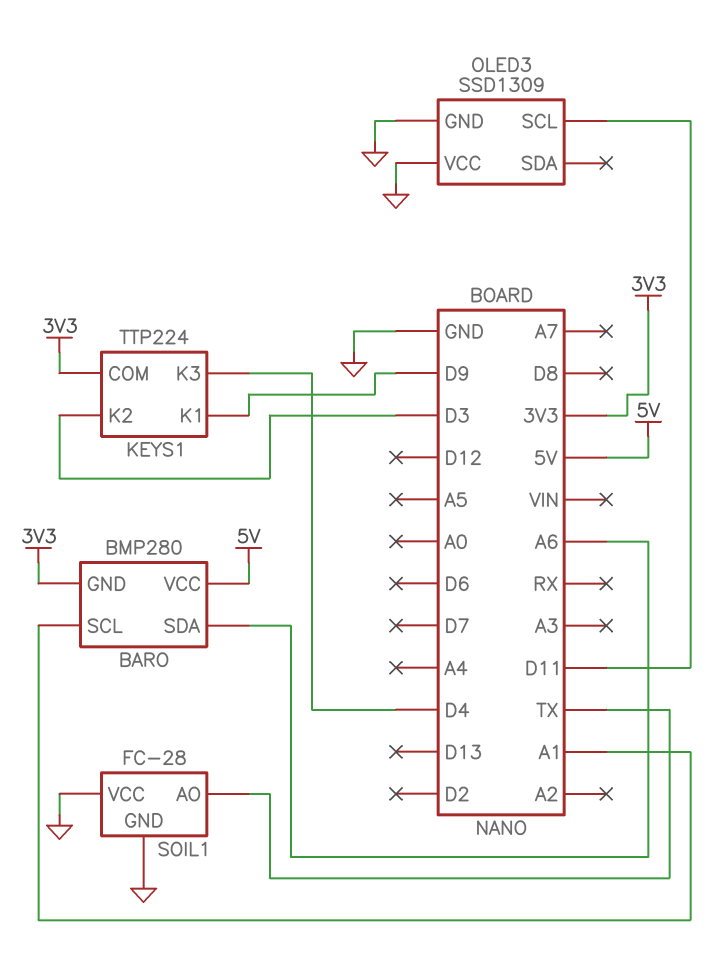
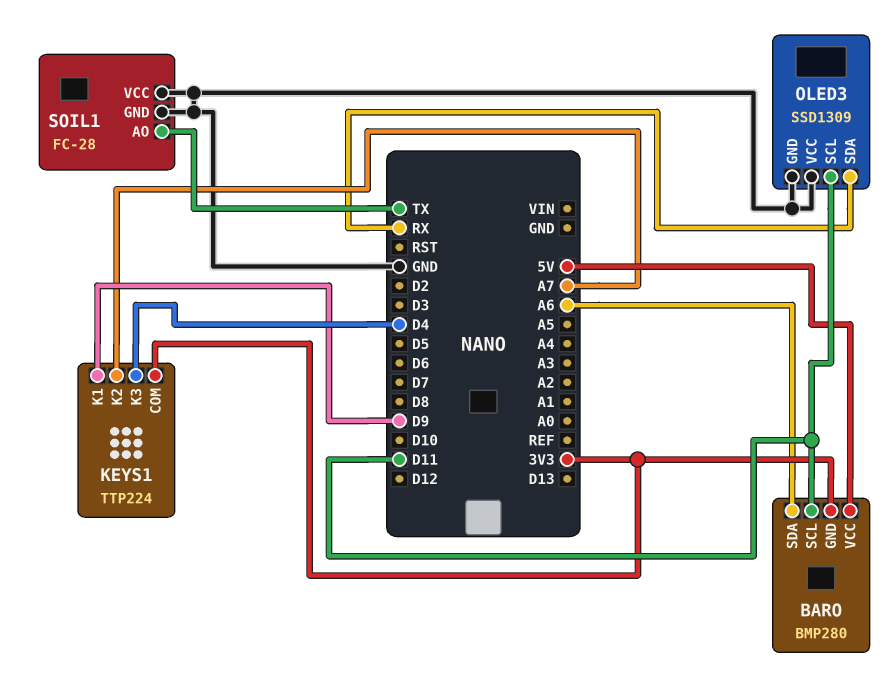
BARO pin SCL: A1 -> D11
KEYS1 pin K2: D3 -> A7
OLED3 pin SDA: none -> RX

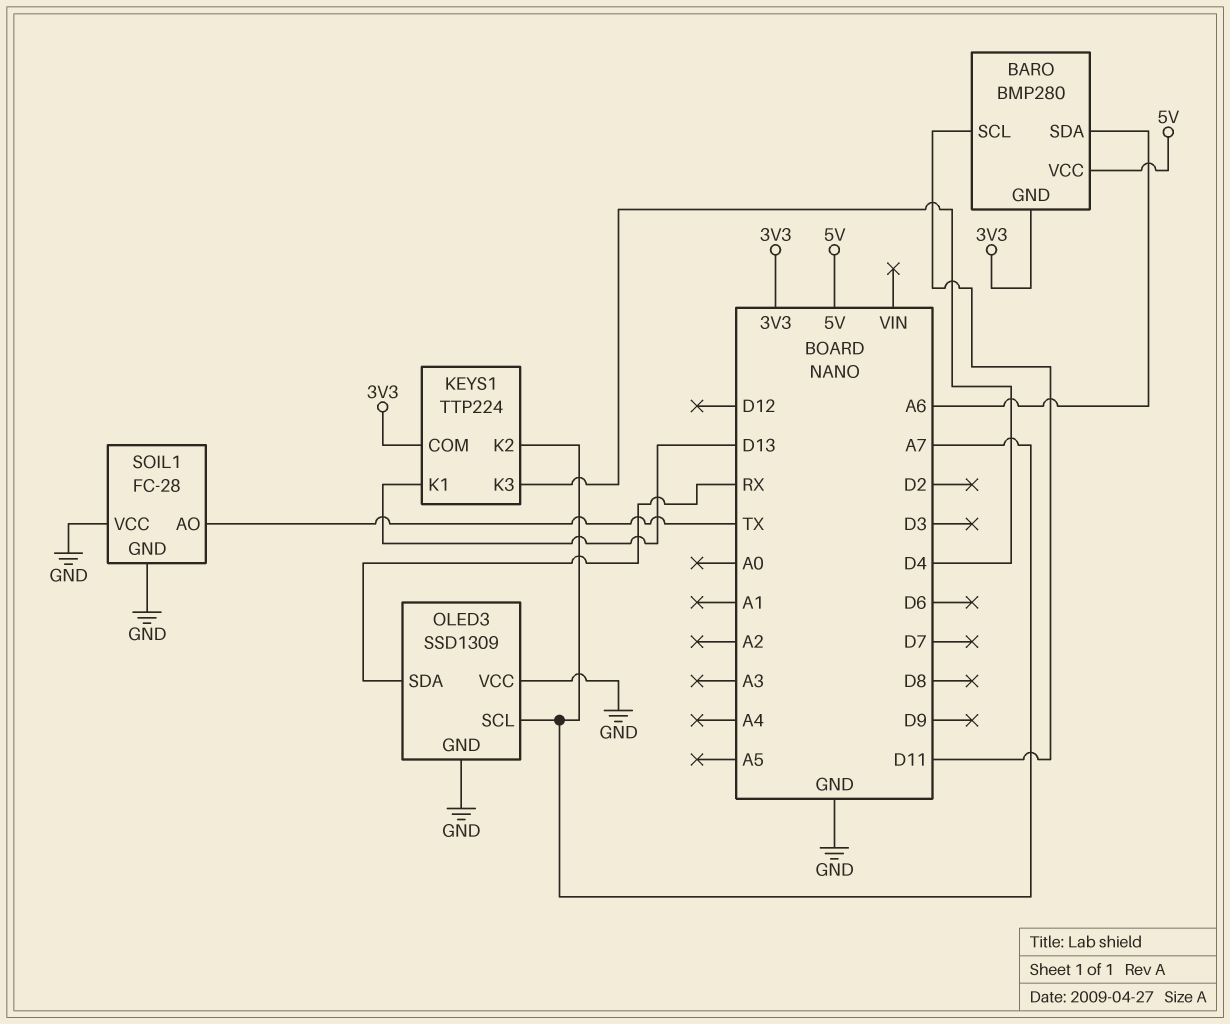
KEYS1 pin K1: D9 -> D13
OLED3 pin SCL: D11 -> A7

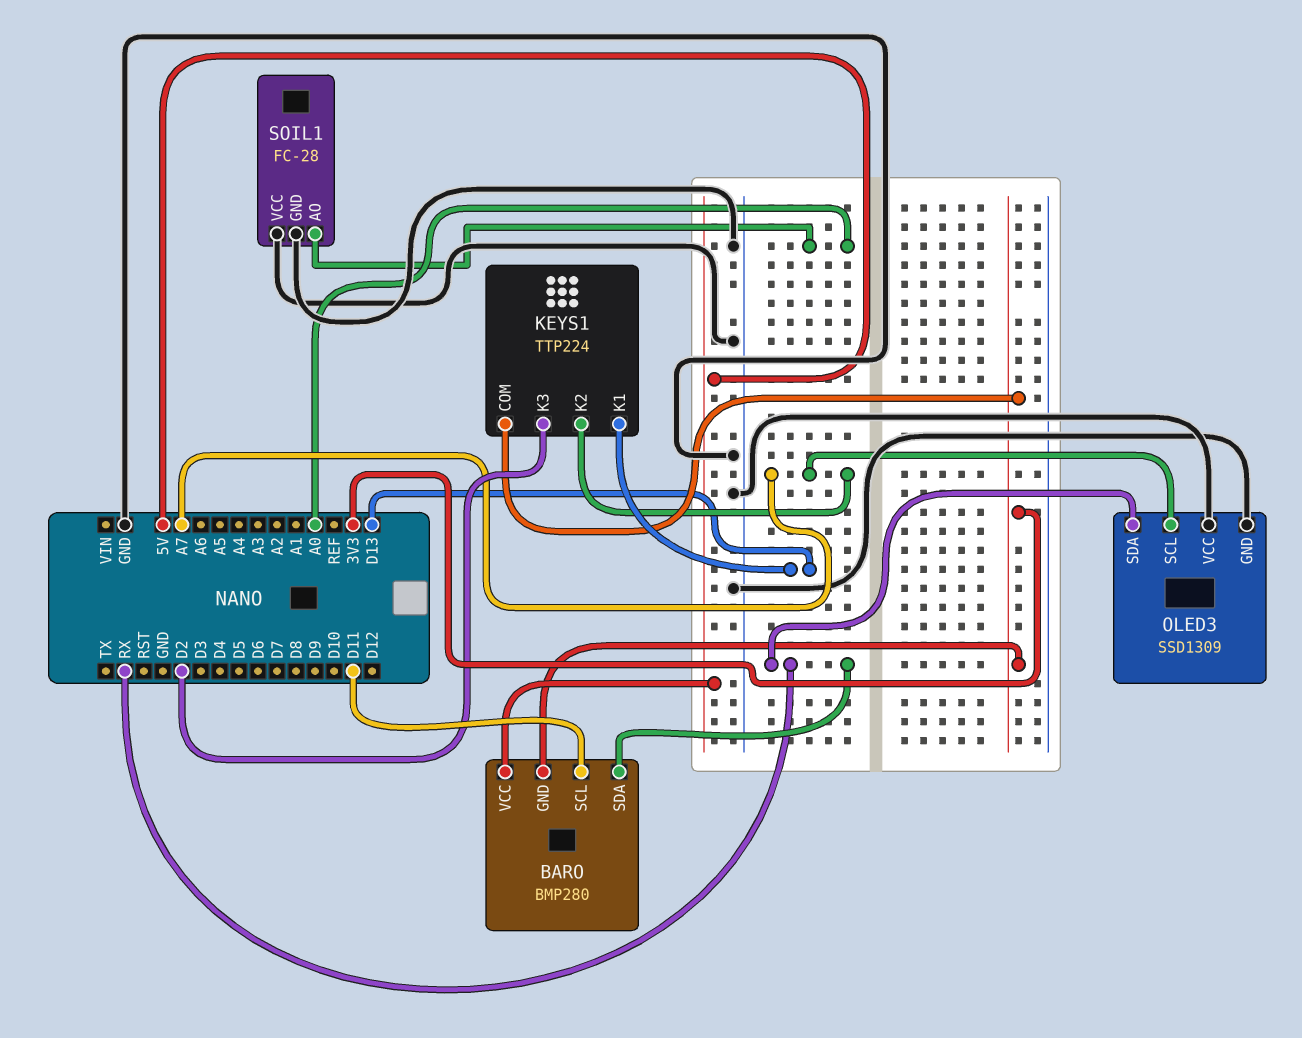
BARO pin SDA: A6 -> RX
KEYS1 pin K3: D4 -> D2
SOIL1 pin AO: TX -> A0

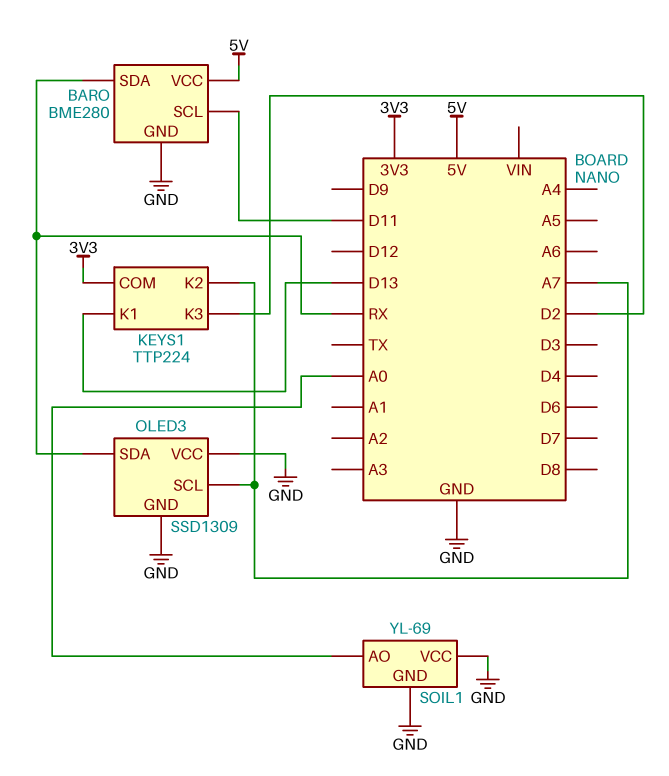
BARO: BMP280 -> BME280
BARO pin GND: 3V3 -> GND
SOIL1: FC-28 -> YL-69

